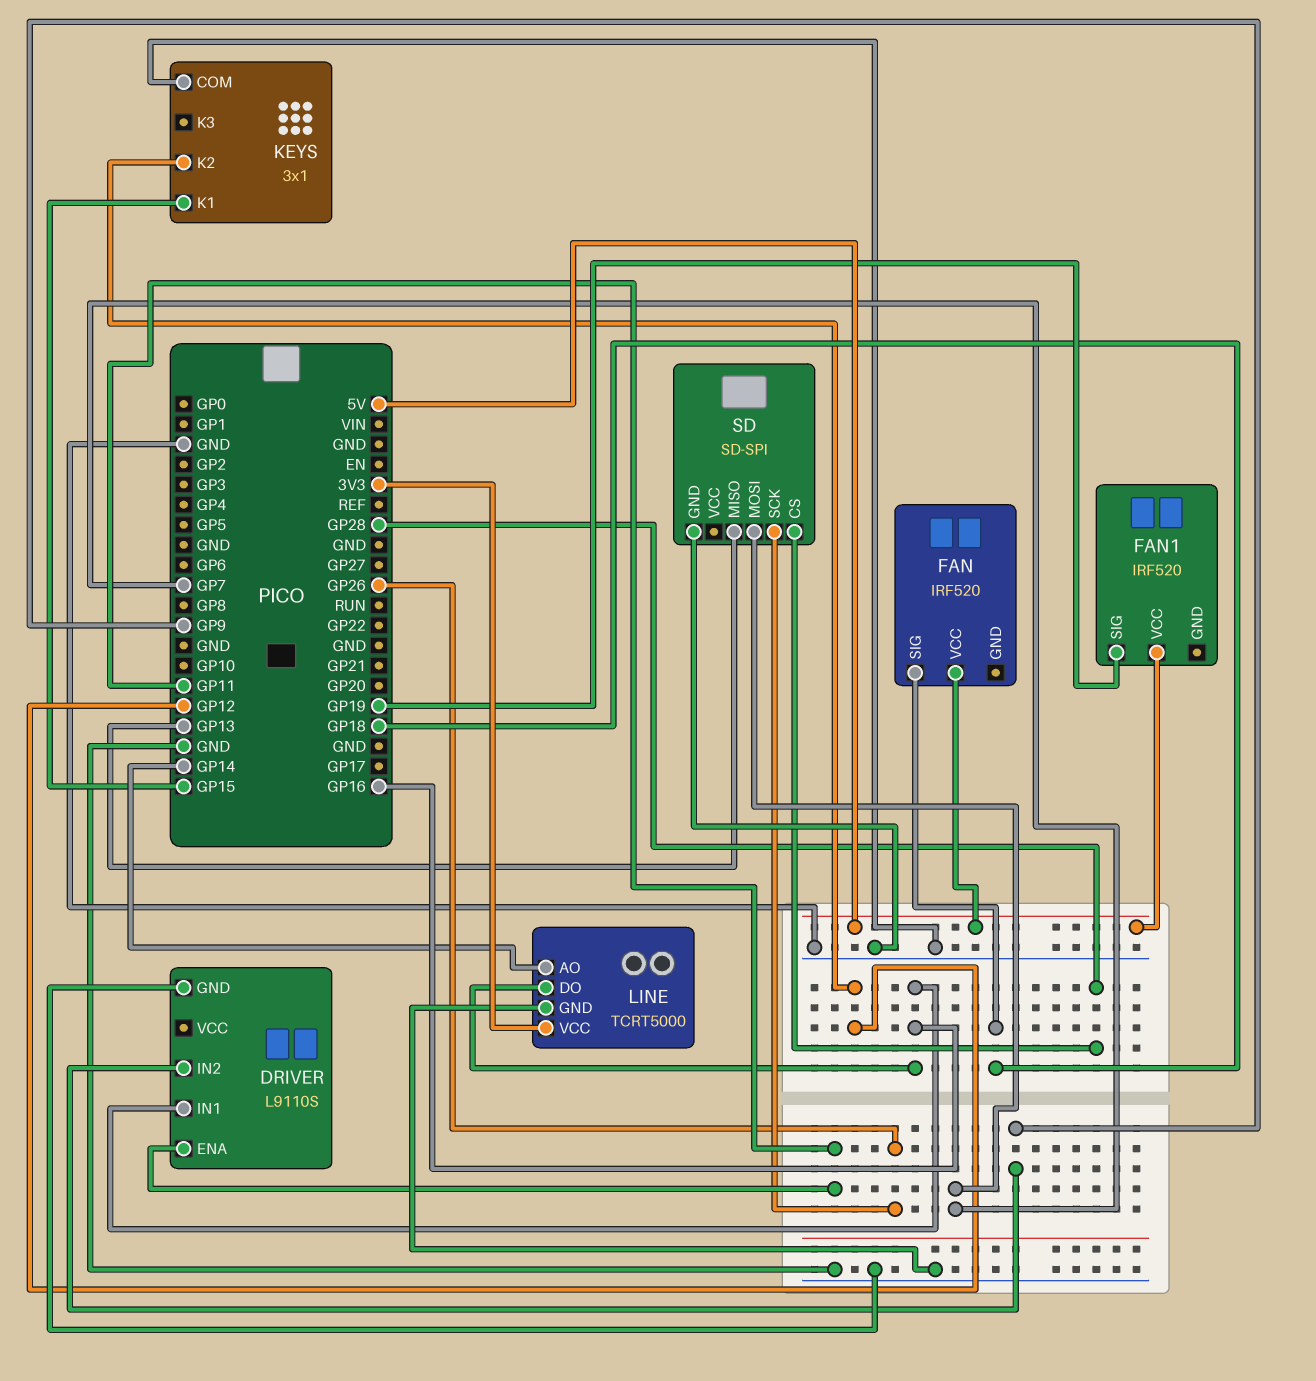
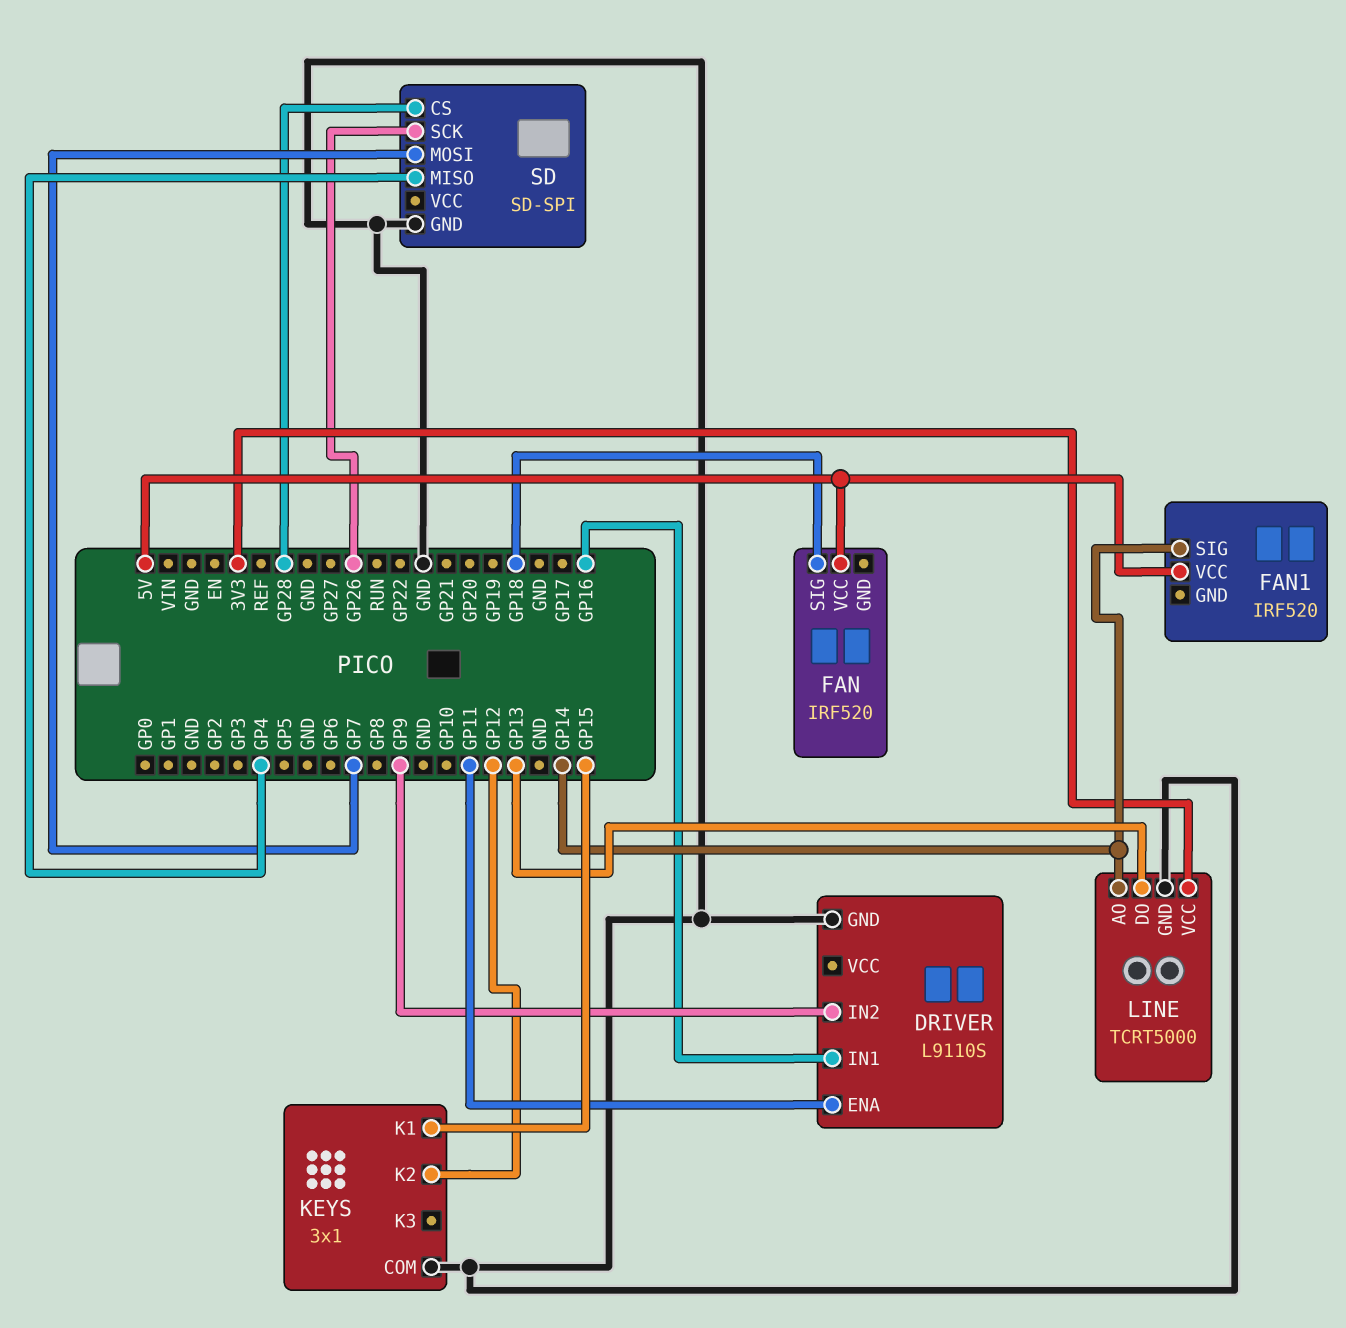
FAN1 pin SIG: GP19 -> GP14
LINE pin DO: GP16 -> GP13
SD pin MISO: GP13 -> GP4

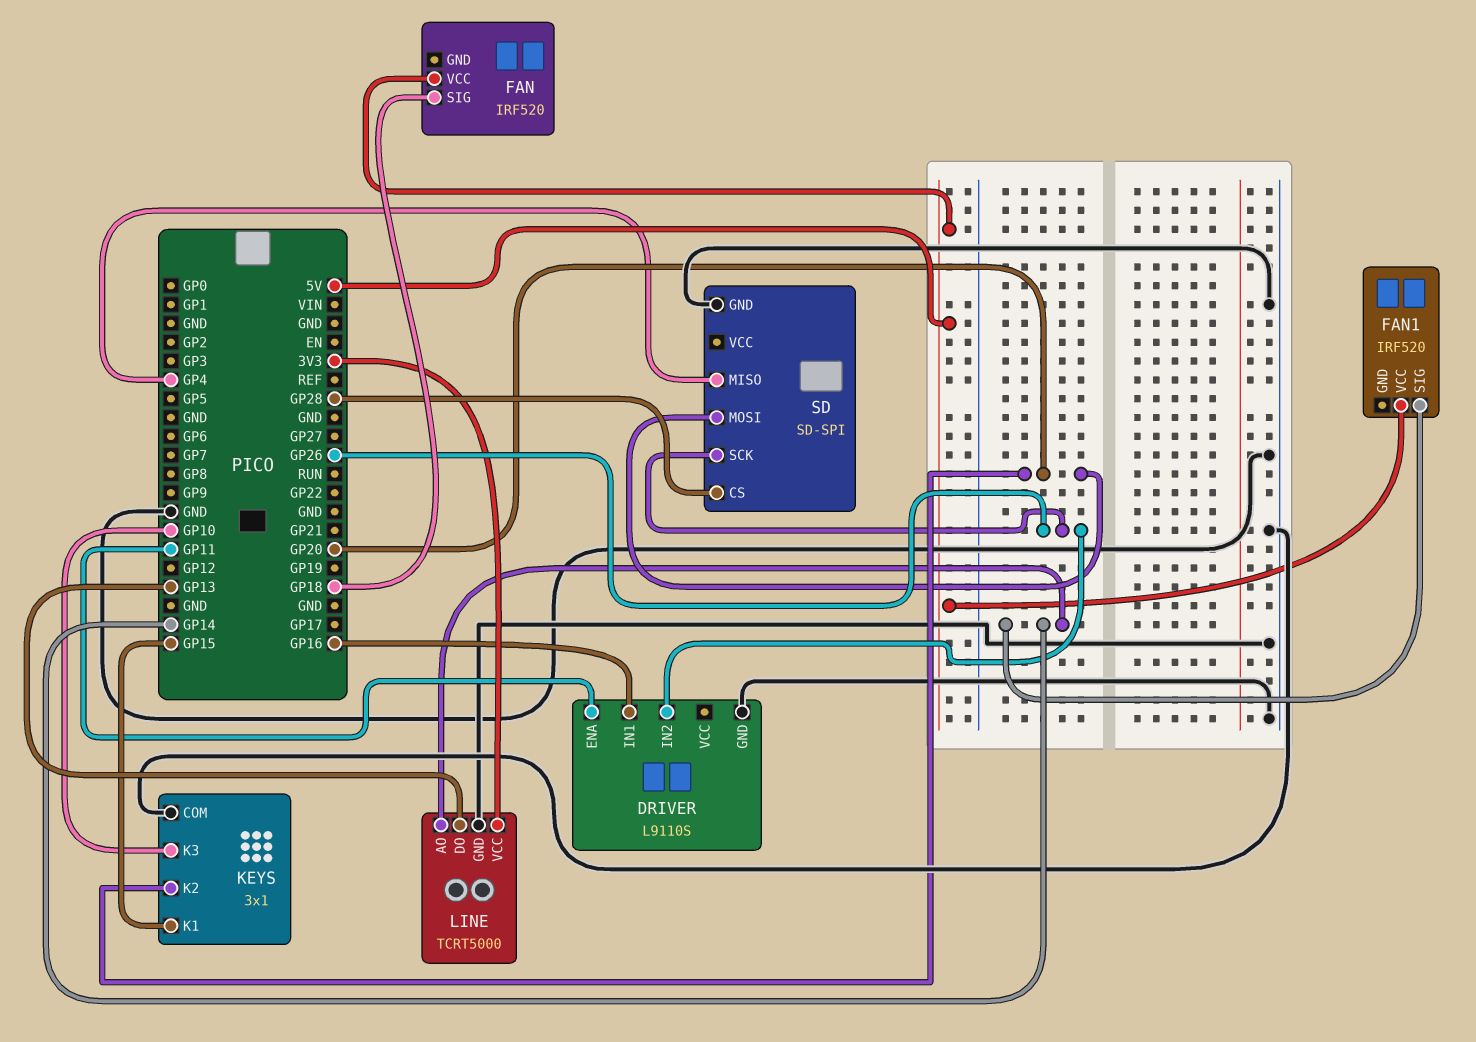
DRIVER pin IN2: GP9 -> GP26
KEYS pin K2: GP12 -> GP20
KEYS pin K3: none -> GP10
SD pin MOSI: GP7 -> GP20

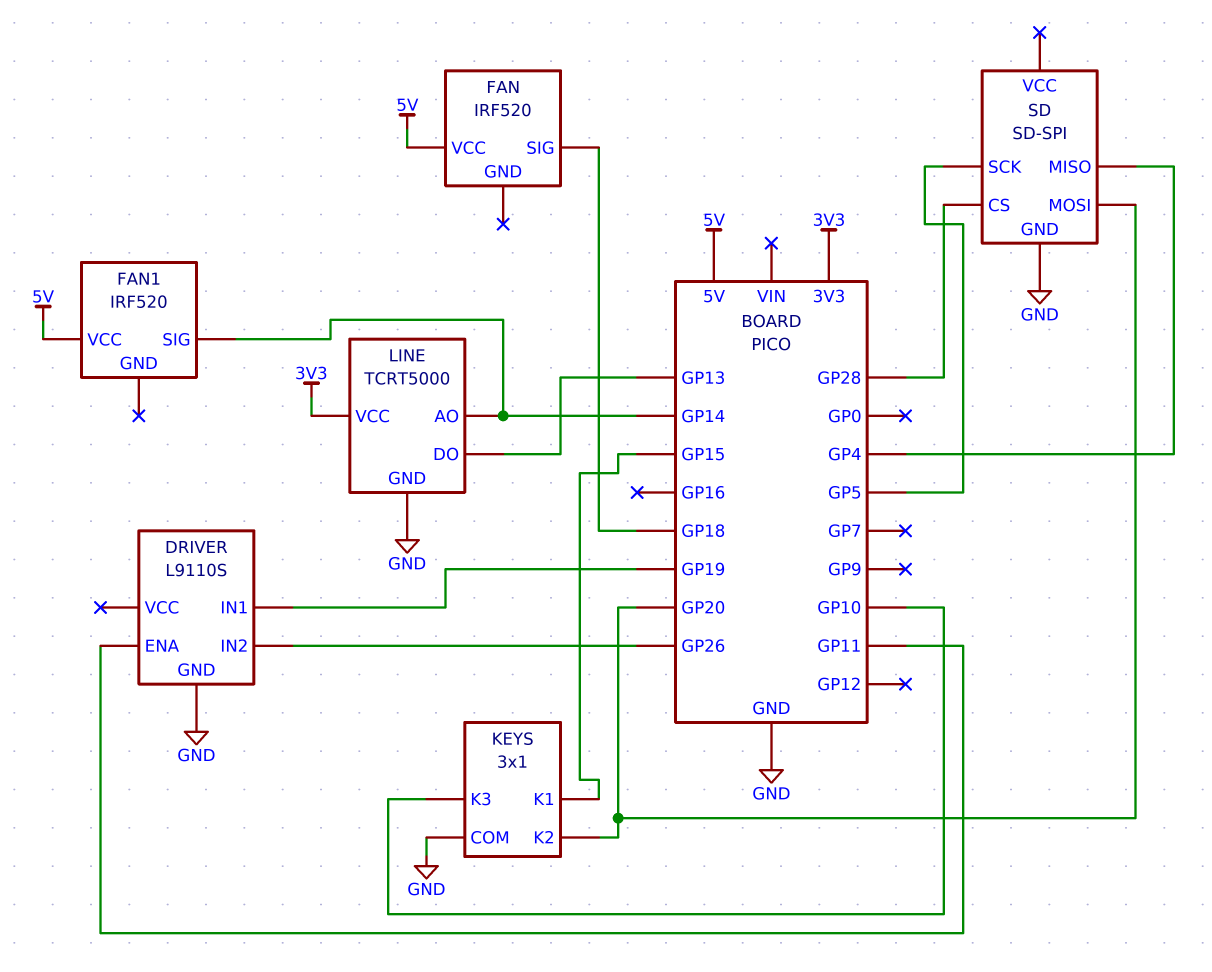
DRIVER pin IN1: GP16 -> GP19
SD pin SCK: GP26 -> GP5

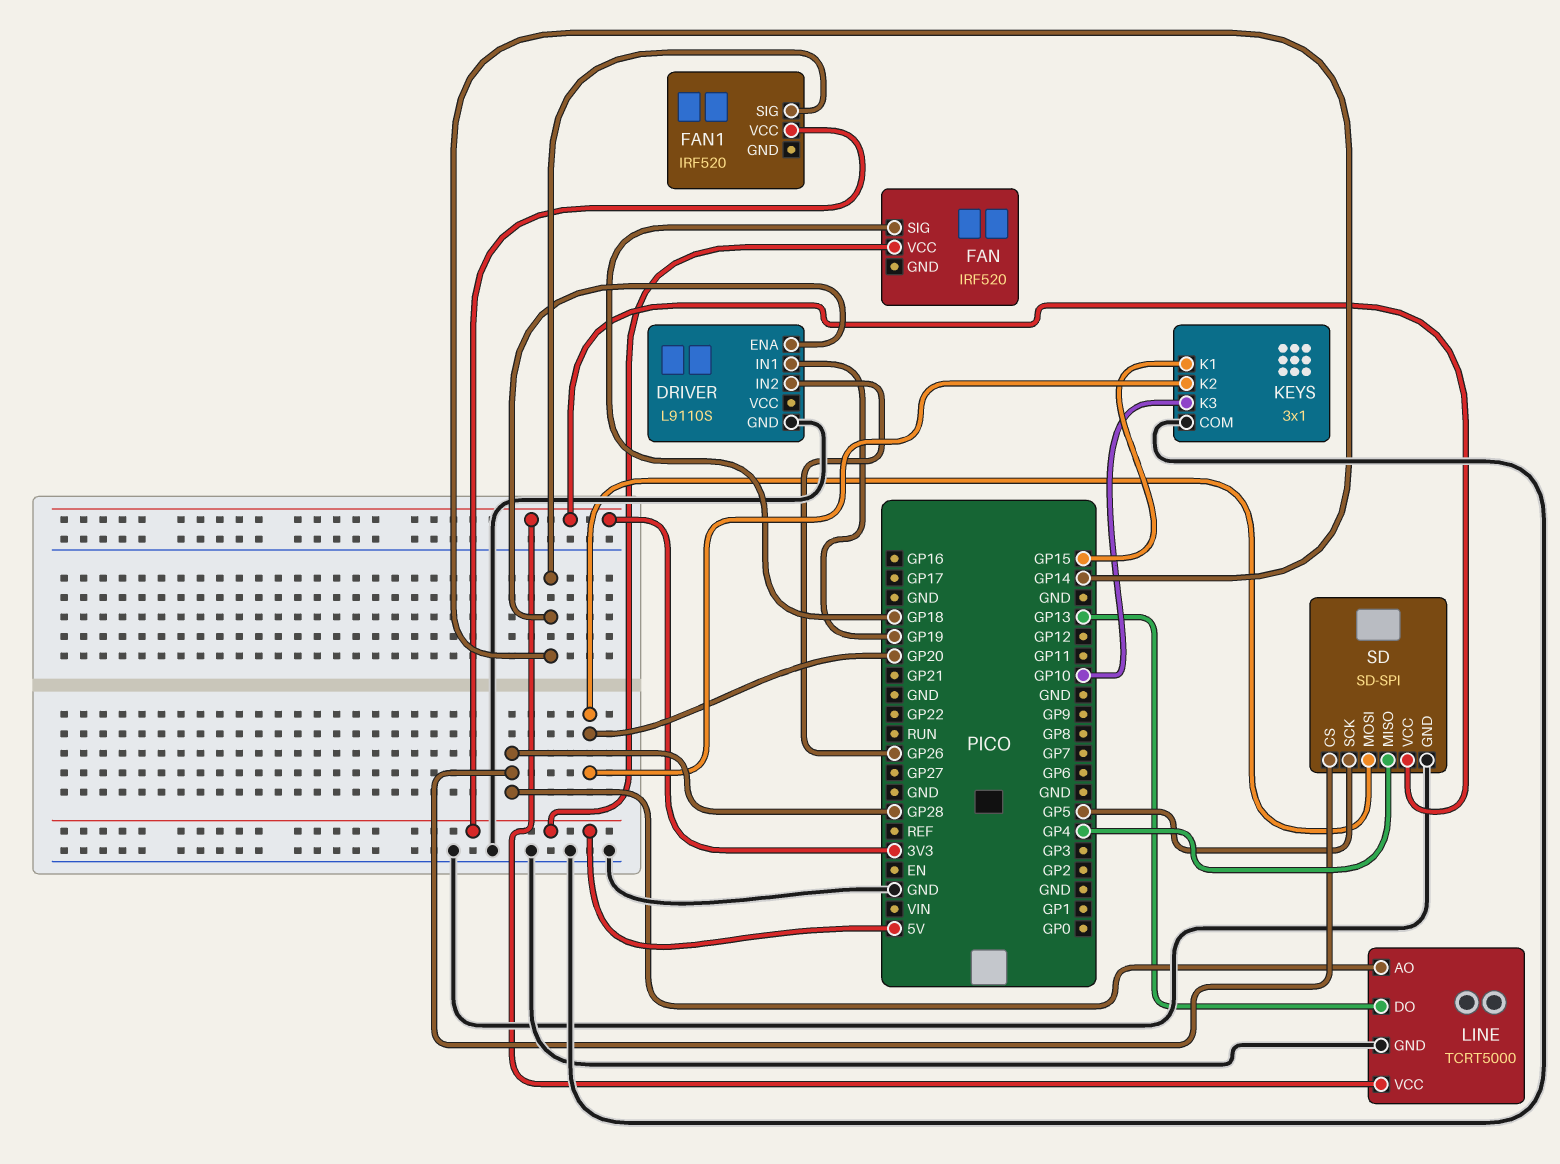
DRIVER pin ENA: GP11 -> GP14
LINE pin AO: GP14 -> GP28
SD pin VCC: none -> 3V3

